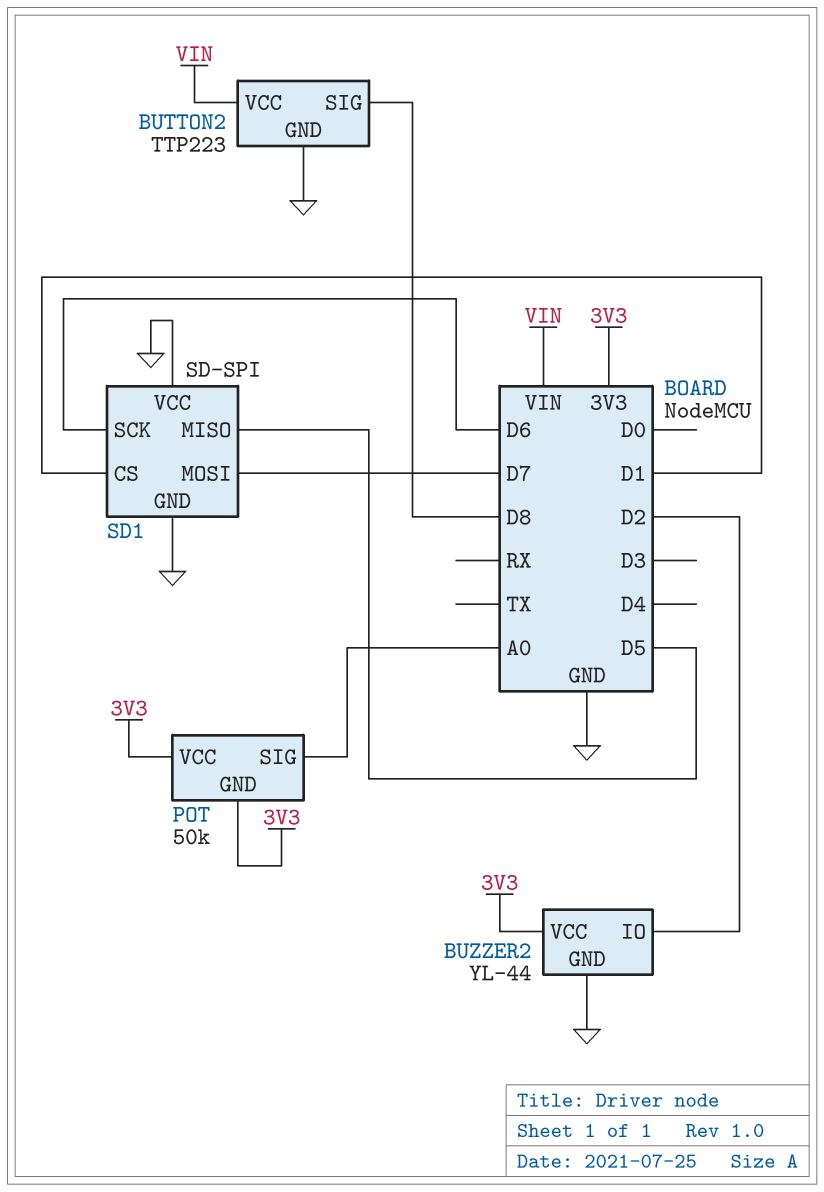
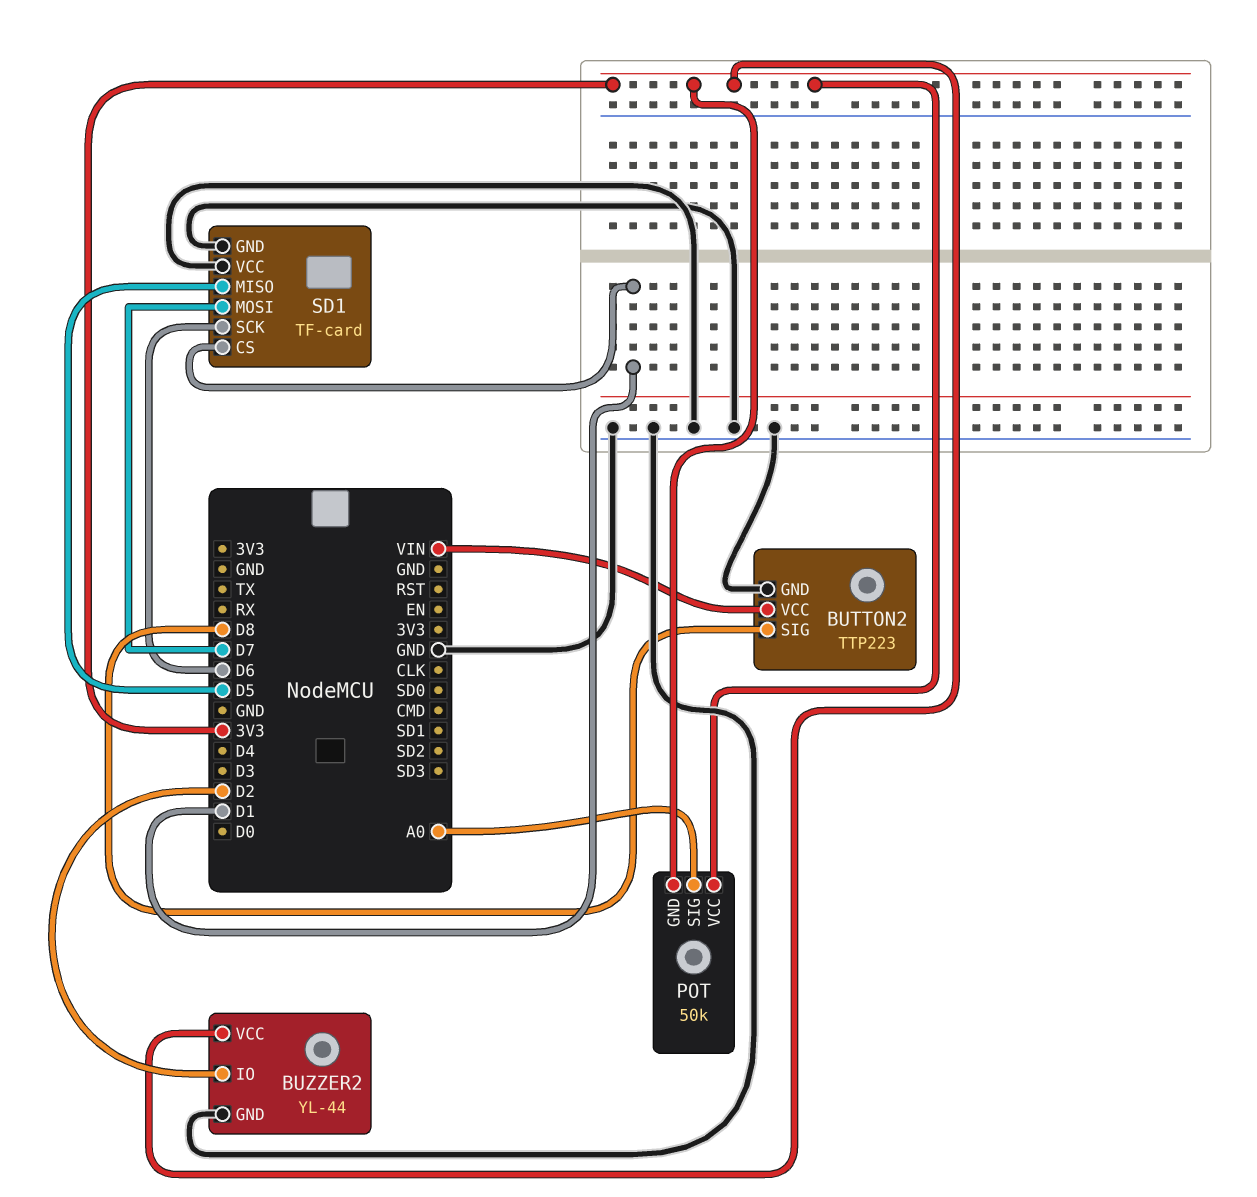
SD1: SD-SPI -> TF-card

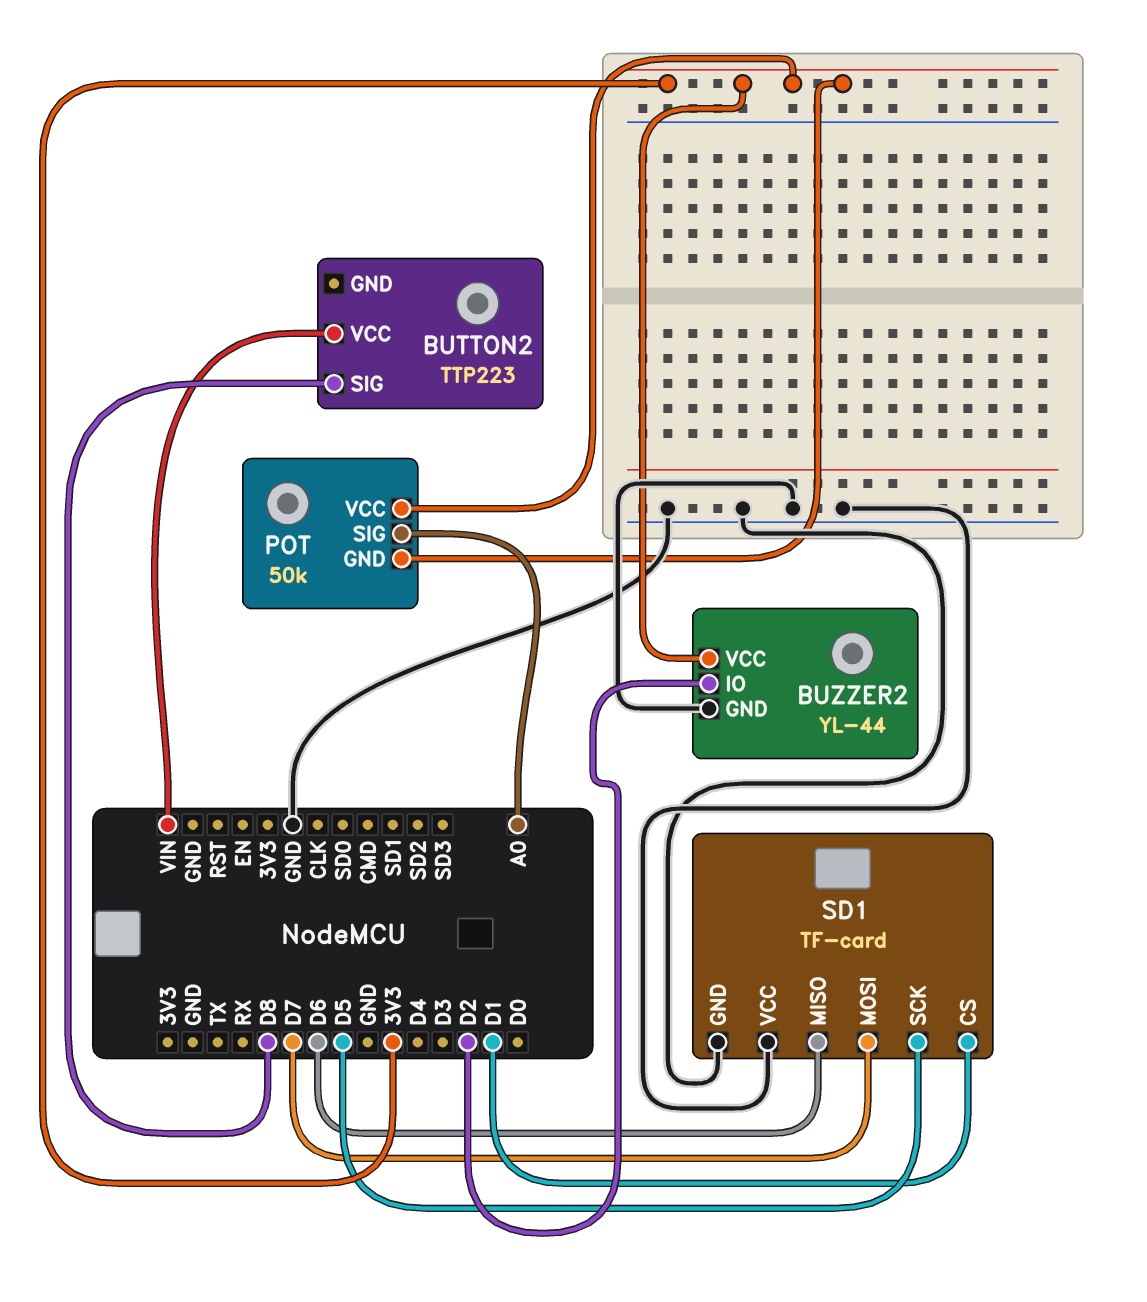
BUTTON2 pin GND: GND -> none
SD1 pin MISO: D5 -> D6
SD1 pin SCK: D6 -> D5

